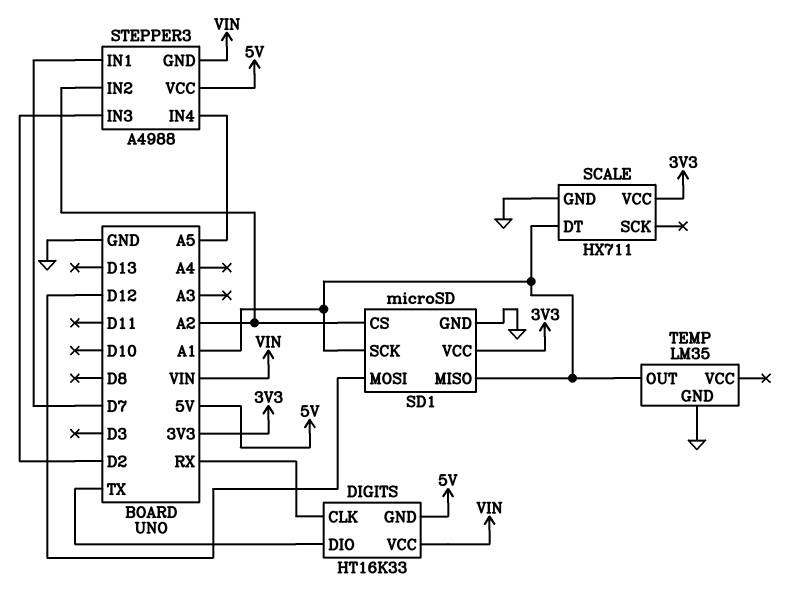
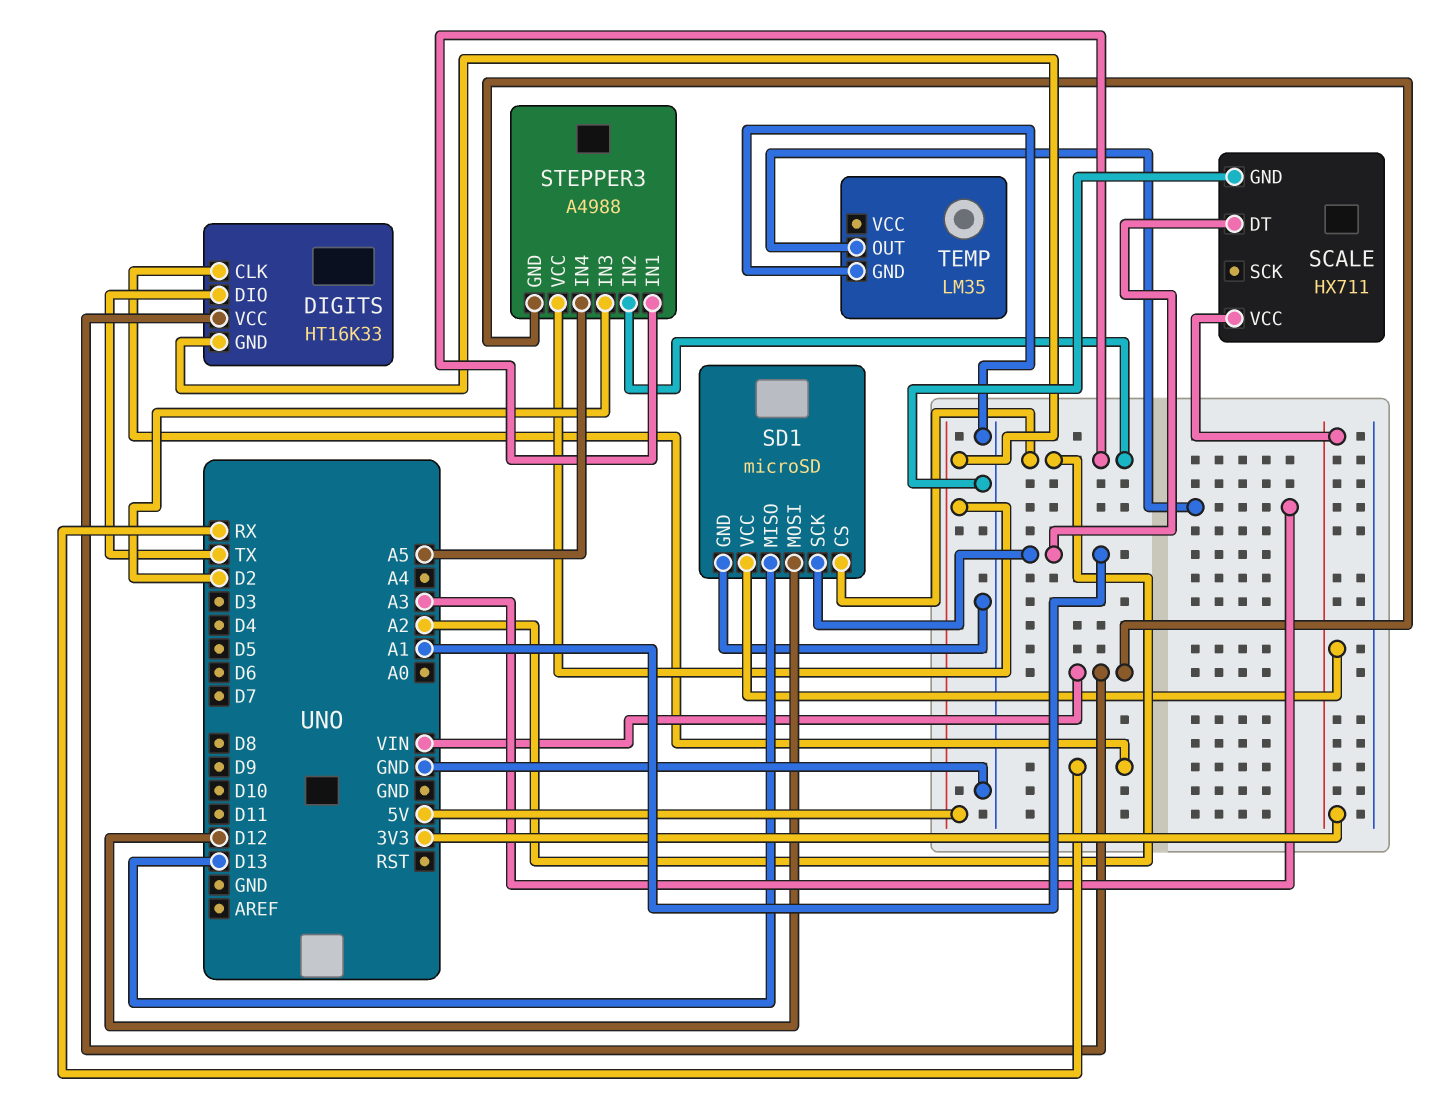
SD1 pin MISO: A1 -> D13
STEPPER3 pin IN1: D7 -> A2
TEMP pin OUT: A1 -> A3

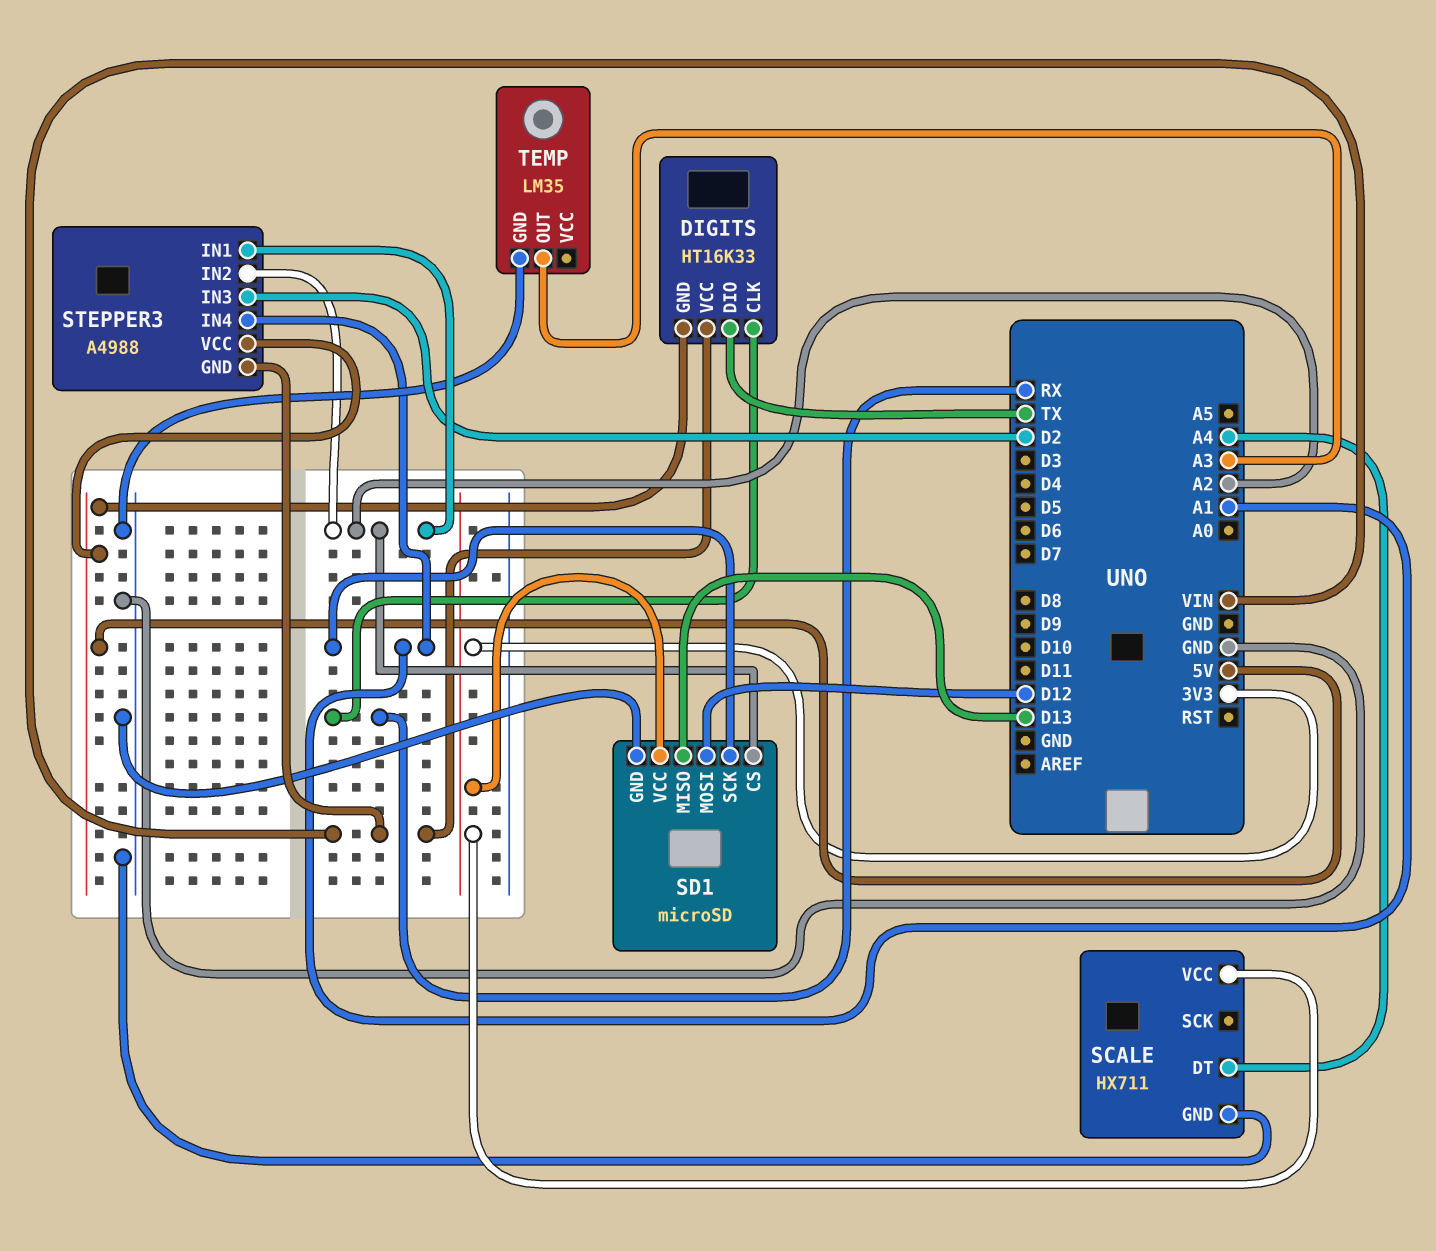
SCALE pin DT: A1 -> A4
STEPPER3 pin IN4: A5 -> A1

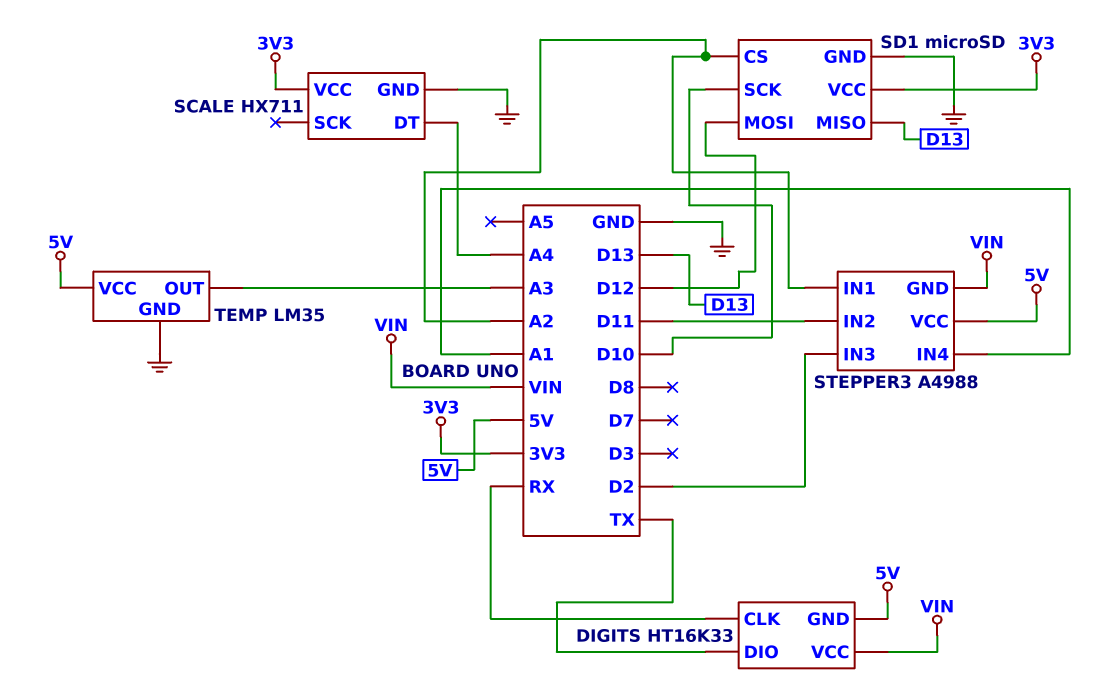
SD1 pin SCK: A1 -> D10
STEPPER3 pin IN2: A2 -> D11
TEMP pin VCC: none -> 5V

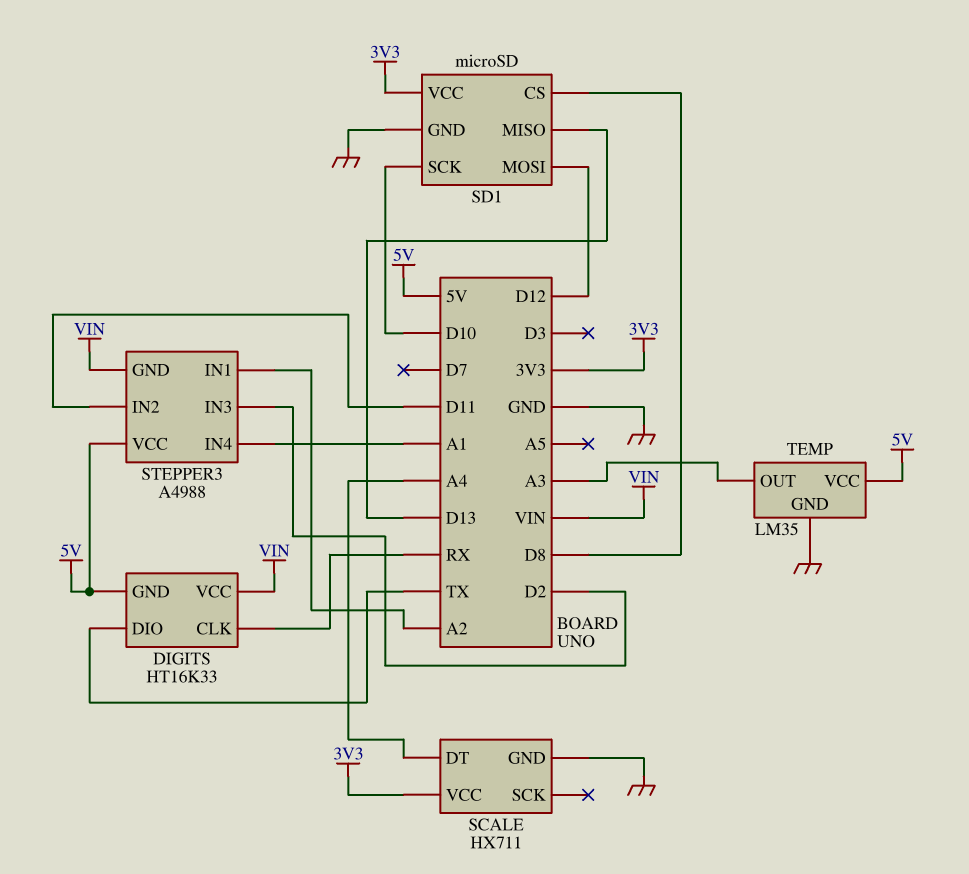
SD1 pin CS: A2 -> D8

